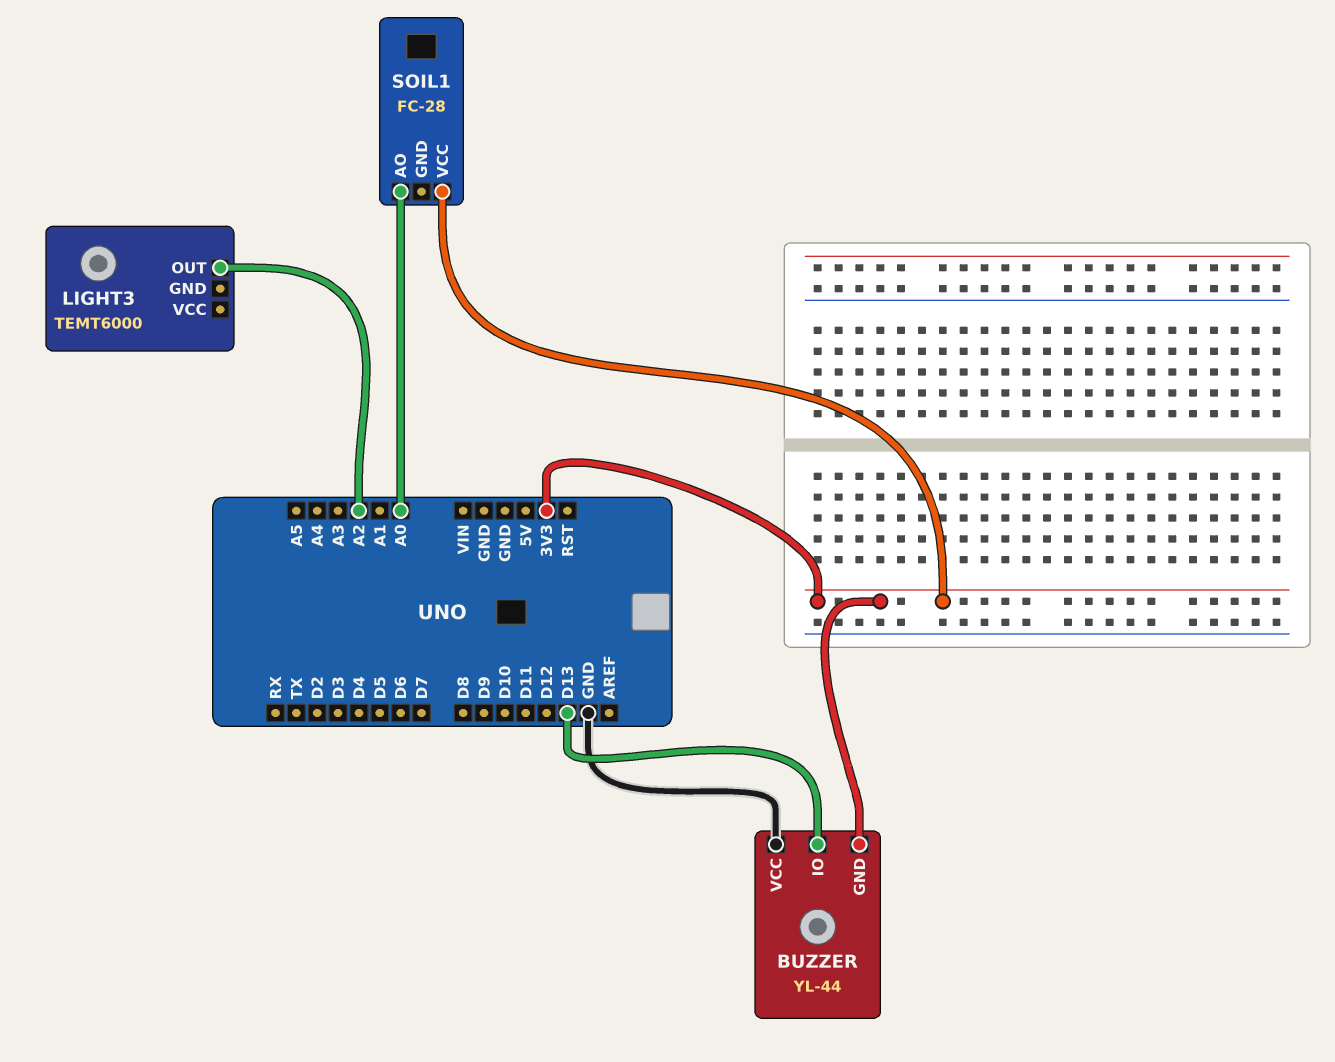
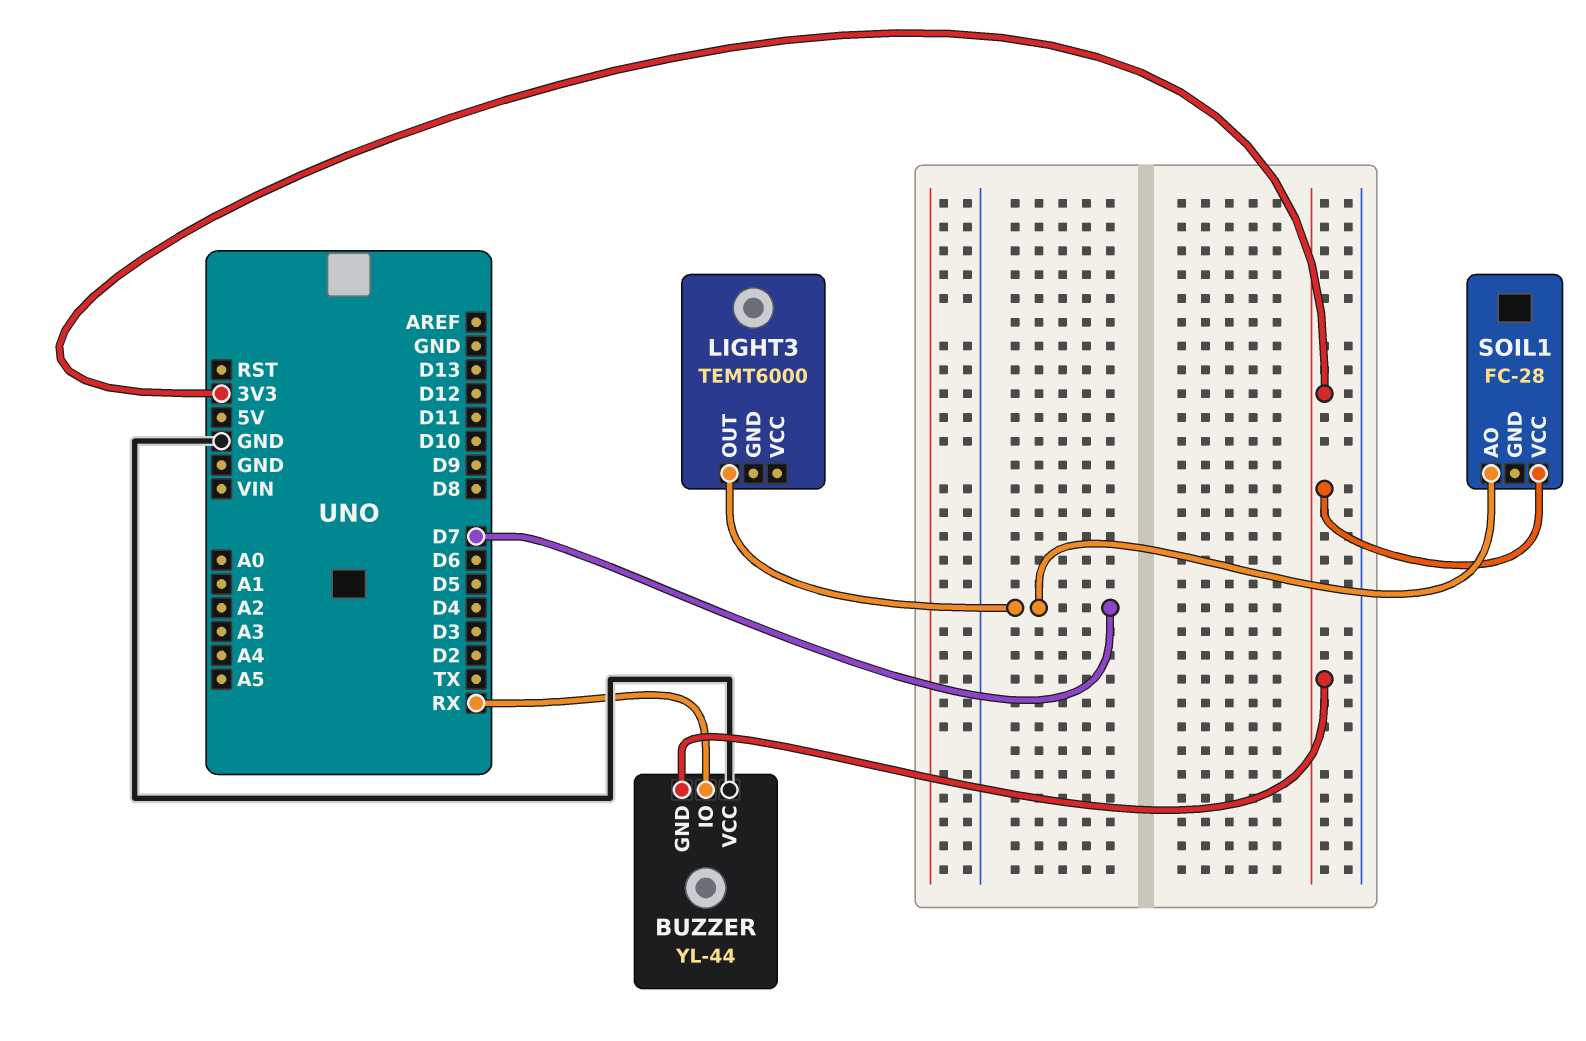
BUZZER pin IO: D13 -> RX
LIGHT3 pin OUT: A2 -> D7
SOIL1 pin AO: A0 -> D7

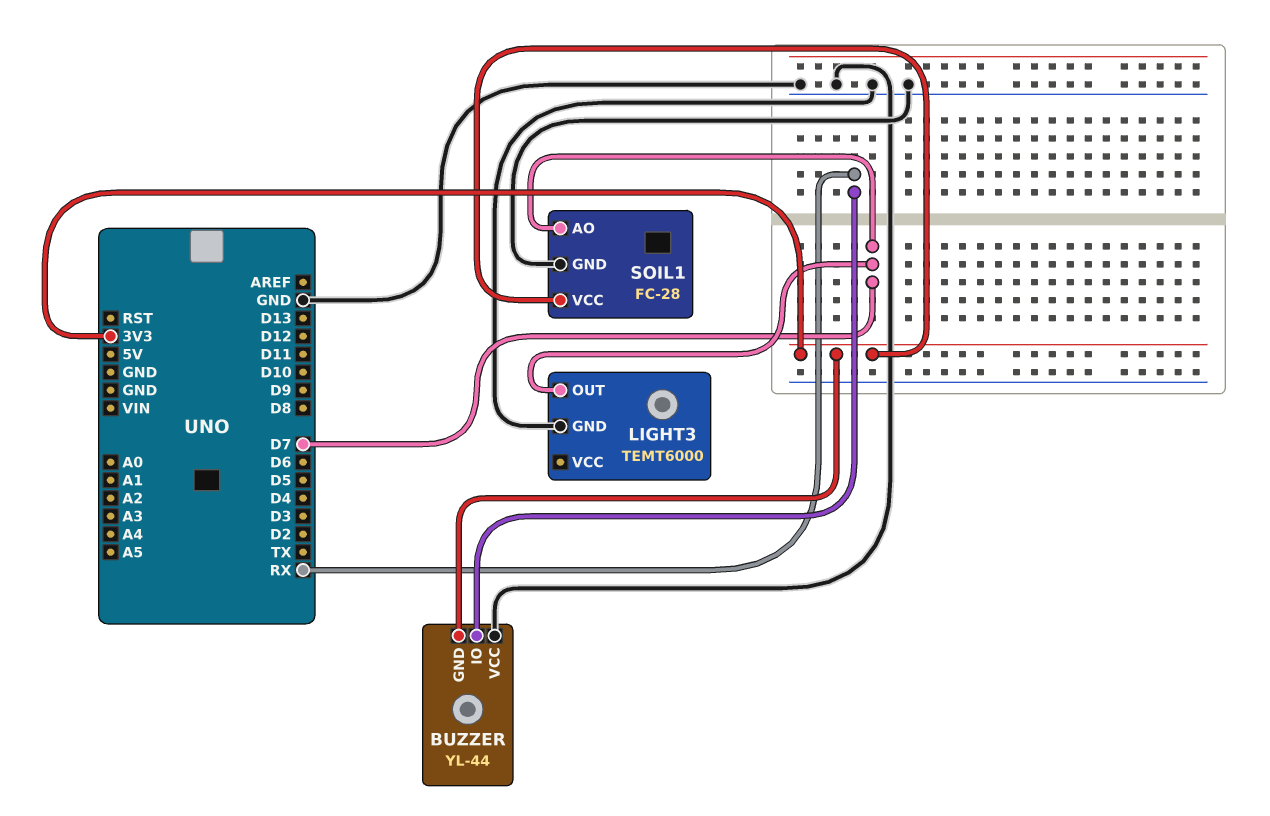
LIGHT3 pin GND: none -> GND
SOIL1 pin GND: none -> GND

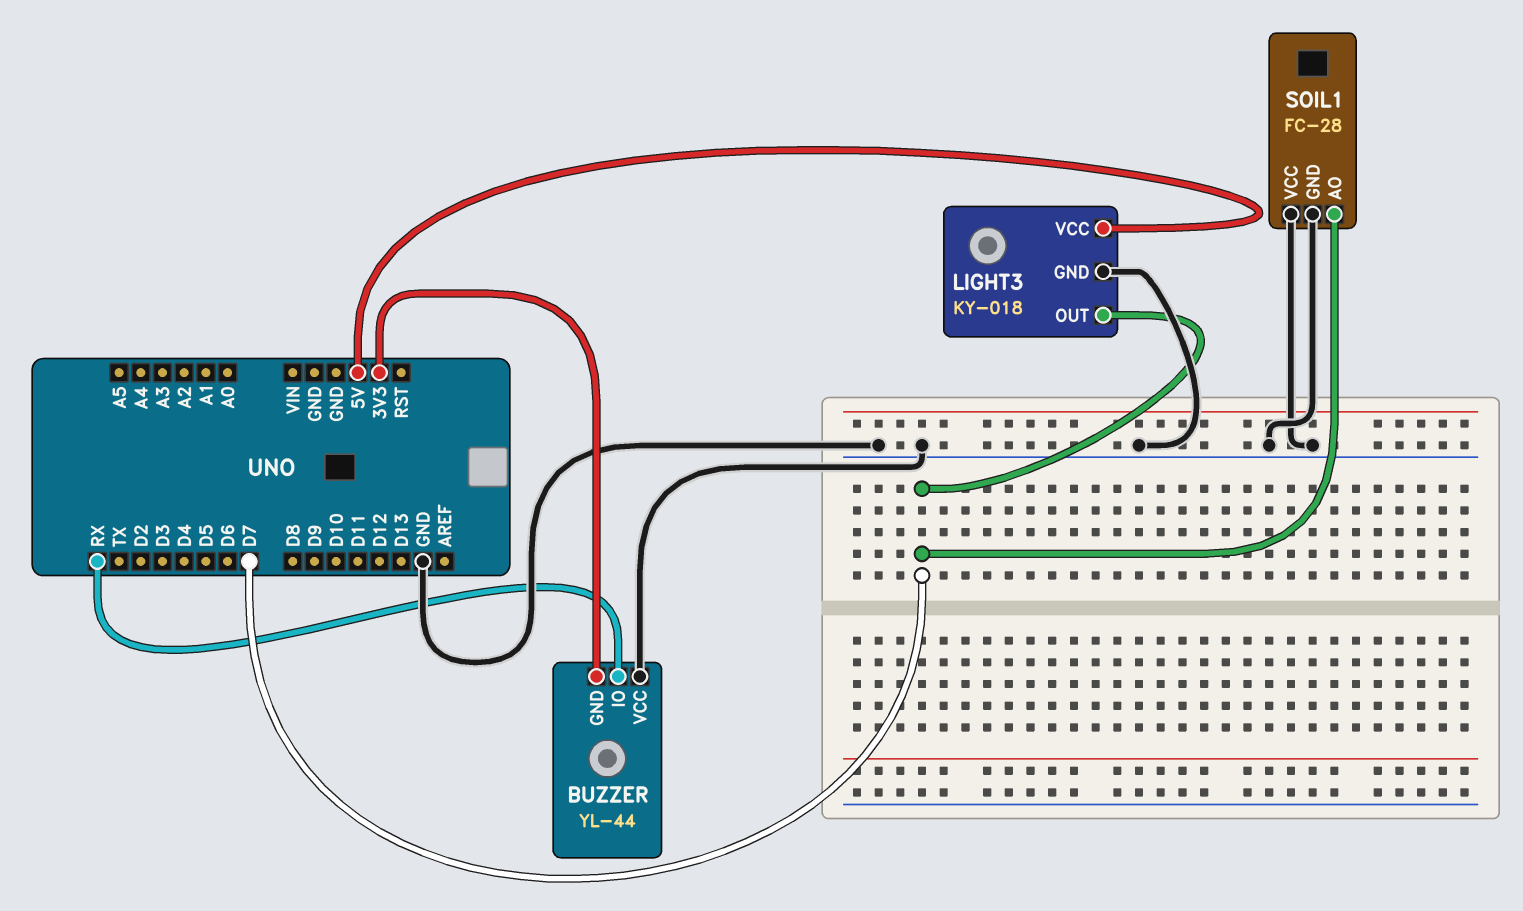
LIGHT3: TEMT6000 -> KY-018
LIGHT3 pin VCC: none -> 5V
SOIL1 pin VCC: 3V3 -> GND

